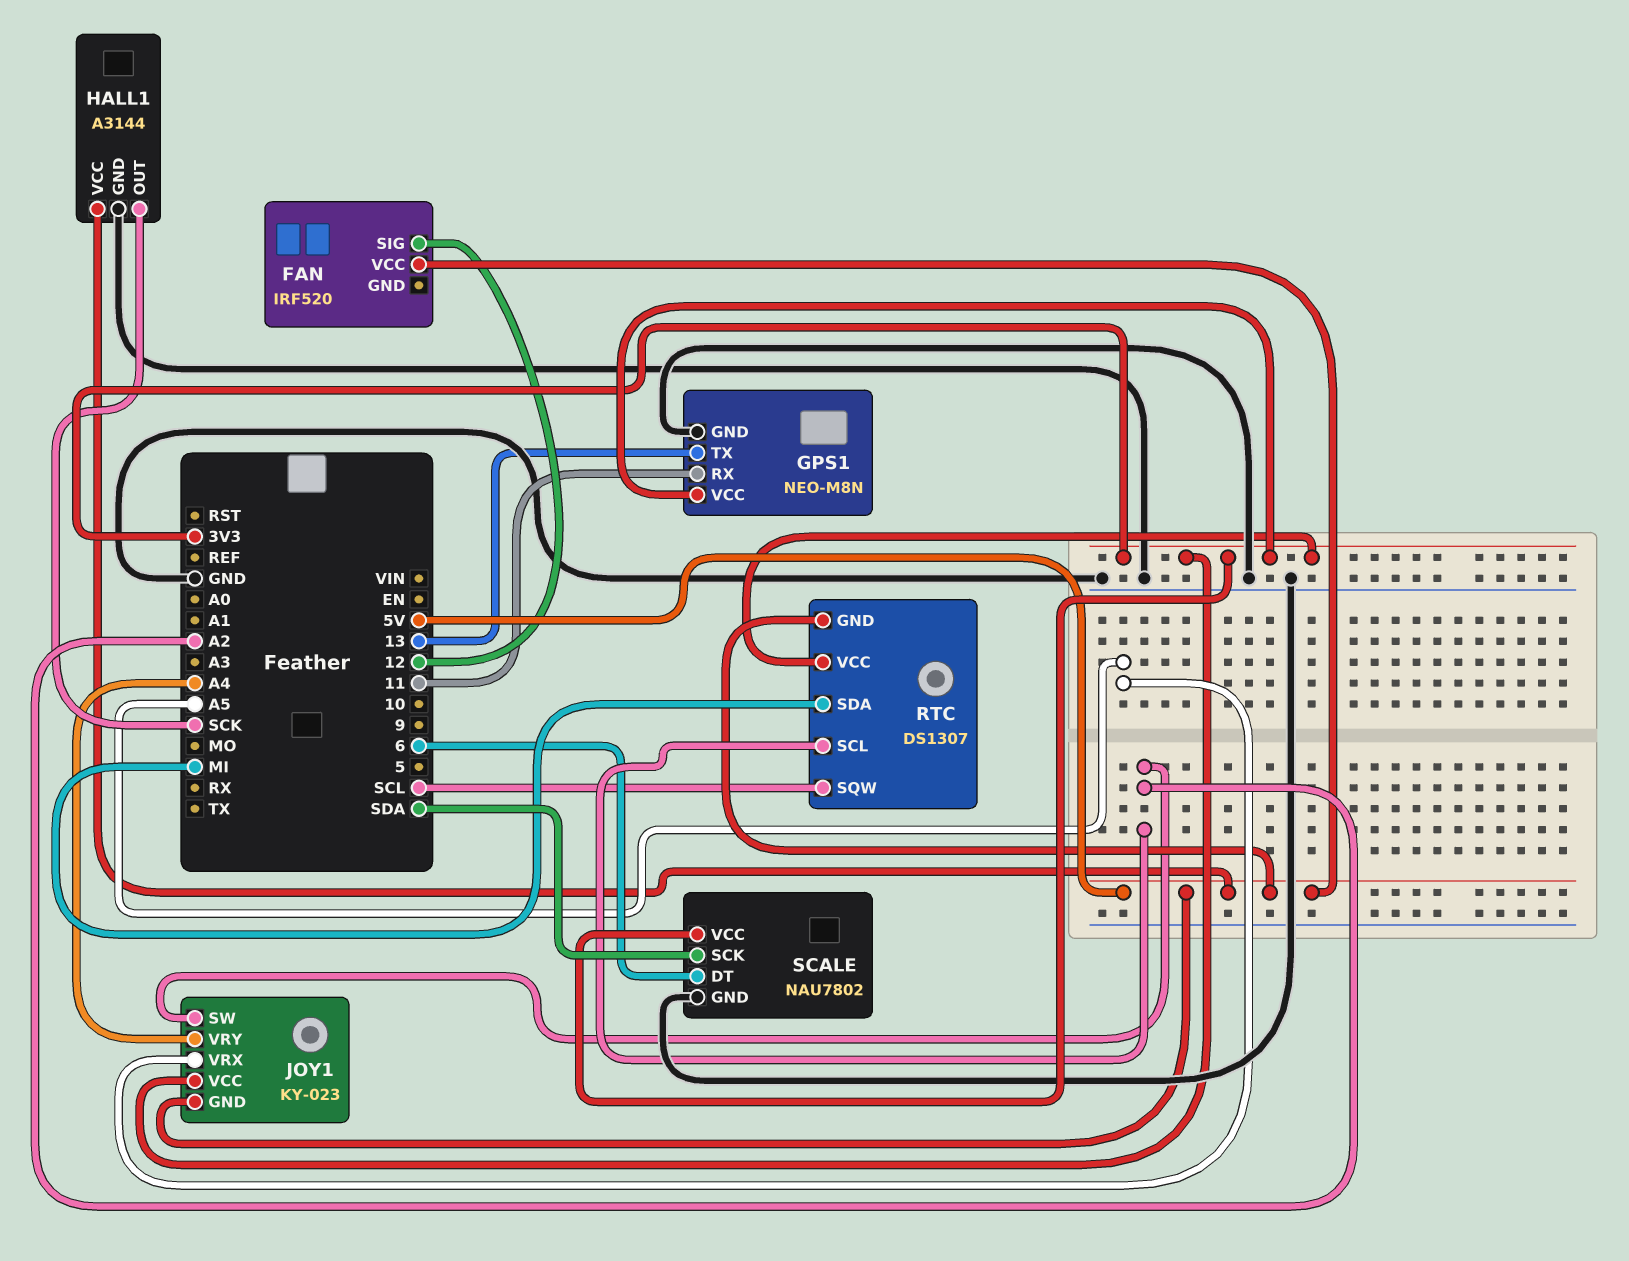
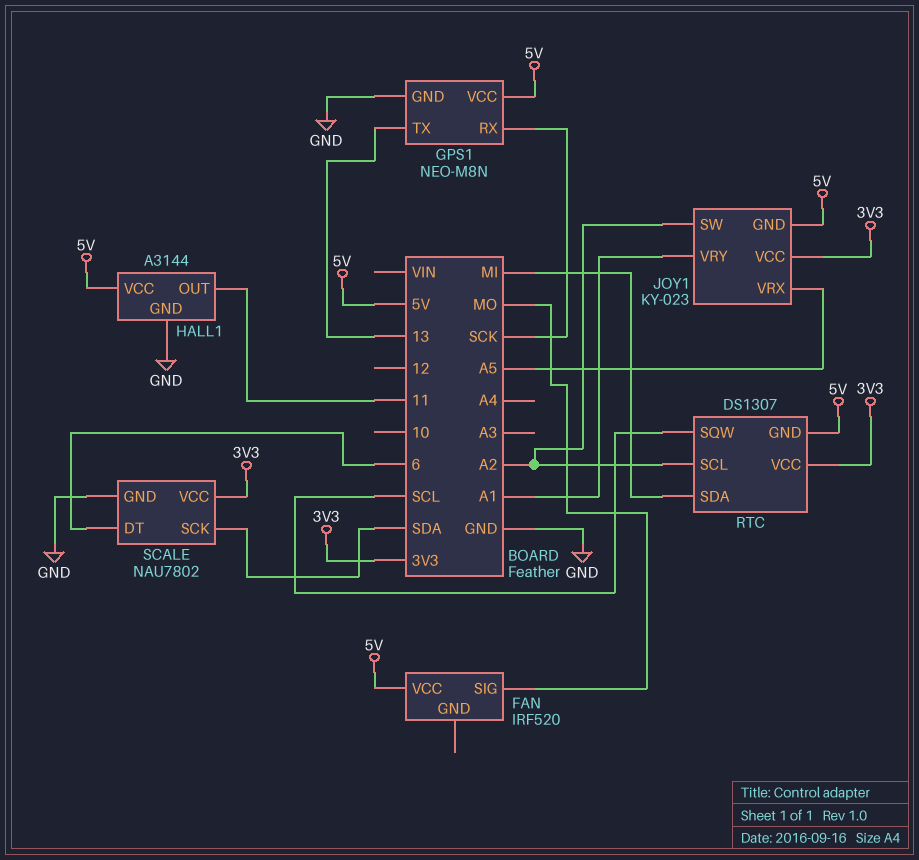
FAN pin SIG: 12 -> MO
GPS1 pin RX: 11 -> SCK
GPS1 pin VCC: 3V3 -> 5V
HALL1 pin OUT: SCK -> 11
JOY1 pin VRY: A4 -> A1

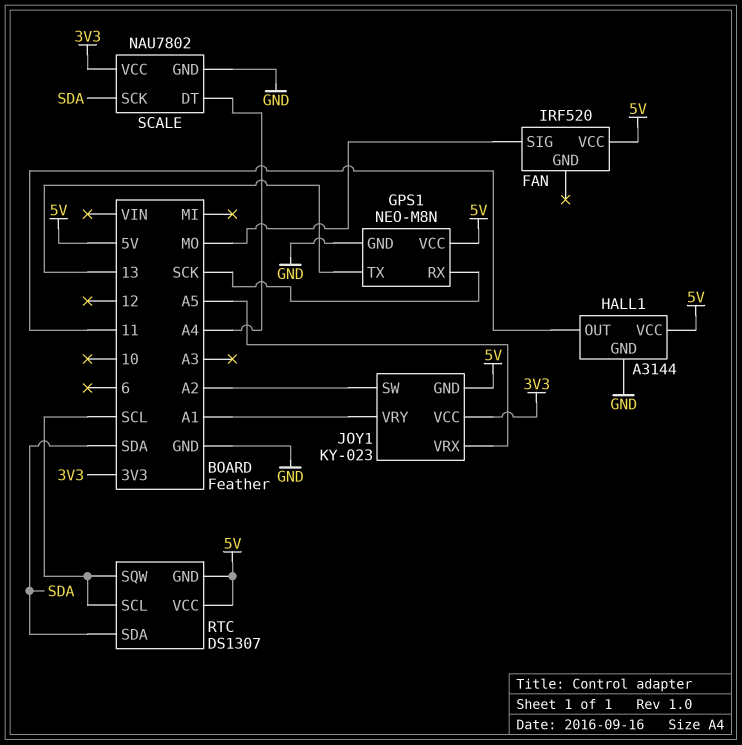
RTC pin SCL: A2 -> SCL
RTC pin SDA: MI -> SDA
RTC pin VCC: 3V3 -> 5V
SCALE pin DT: 6 -> A4

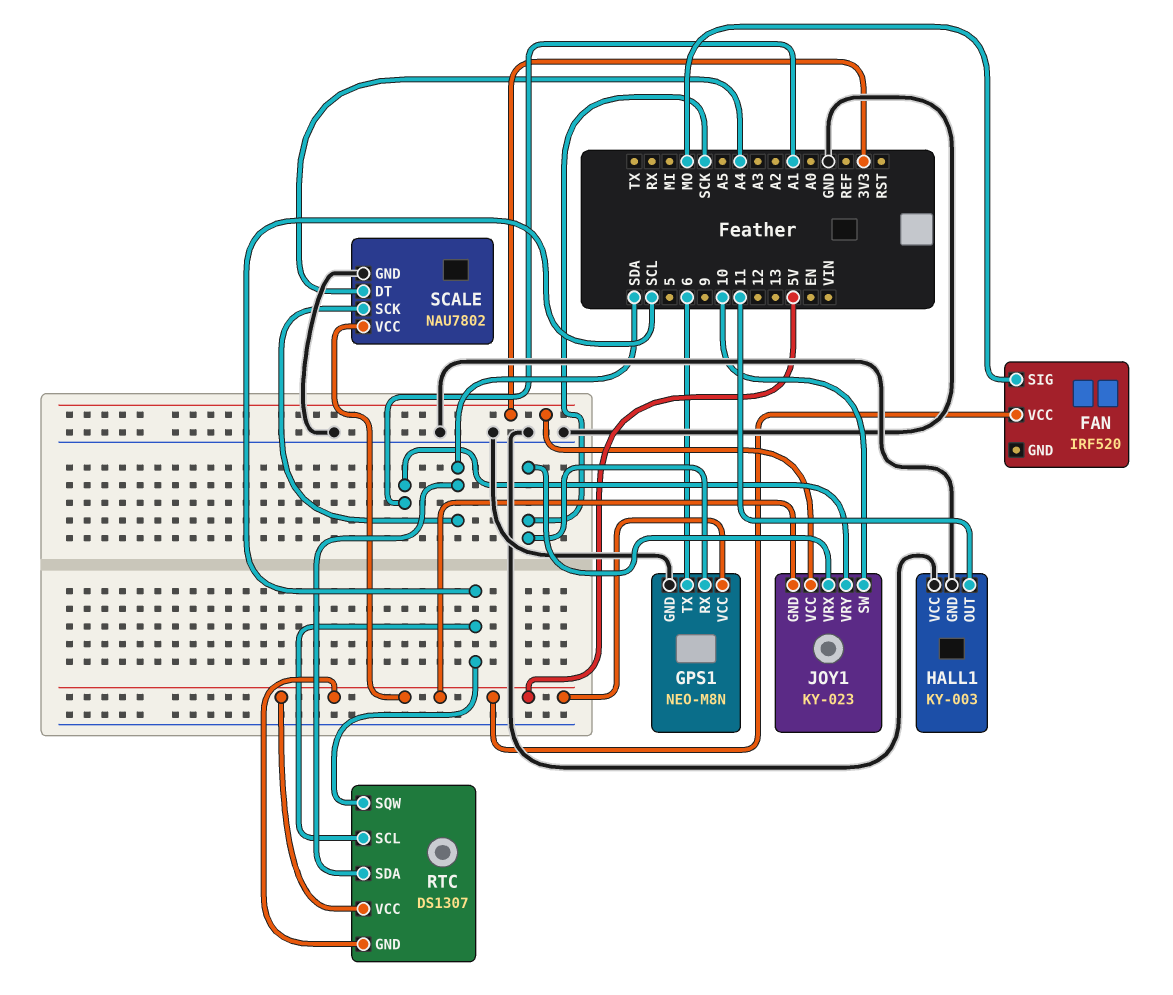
GPS1 pin TX: 13 -> 6
HALL1: A3144 -> KY-003
HALL1 pin VCC: 5V -> GND
JOY1 pin SW: A2 -> 10
JOY1 pin VRX: A5 -> SCK
SCALE pin VCC: 3V3 -> 5V

